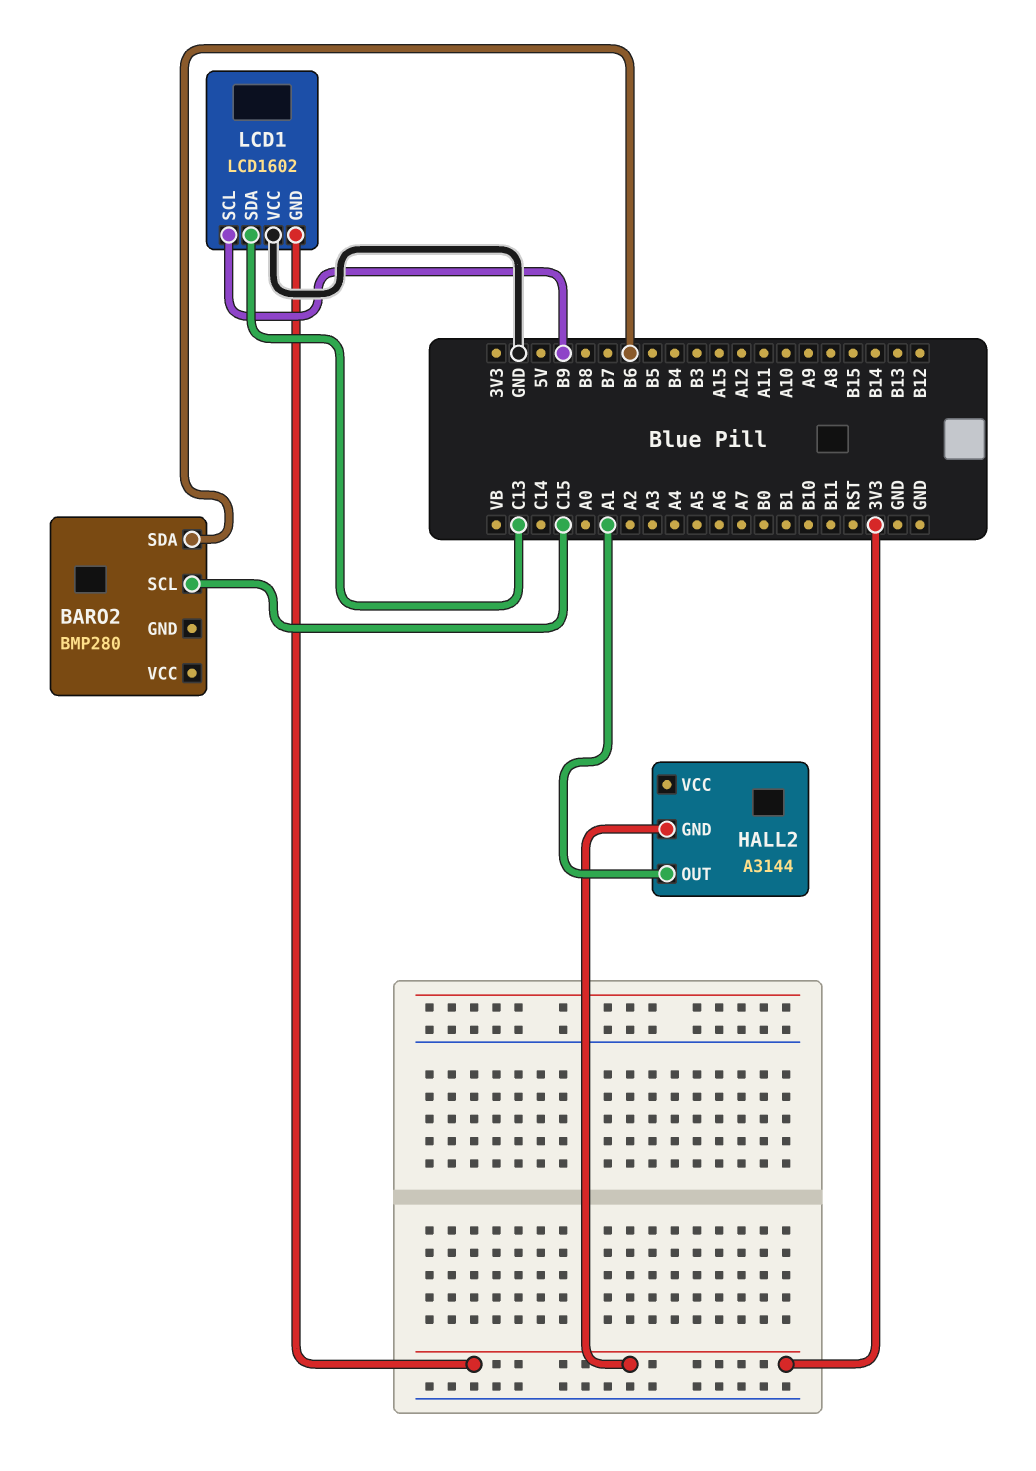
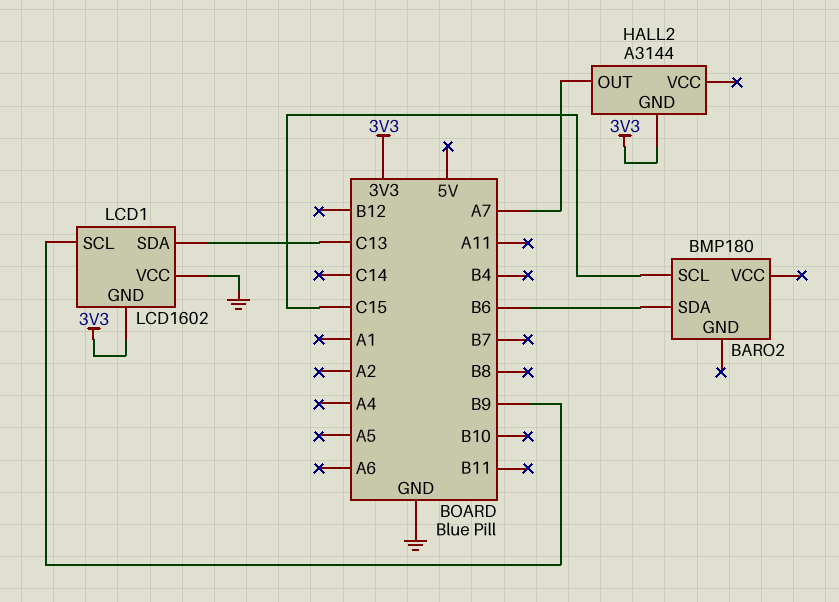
BARO2: BMP280 -> BMP180
HALL2 pin OUT: A1 -> A7

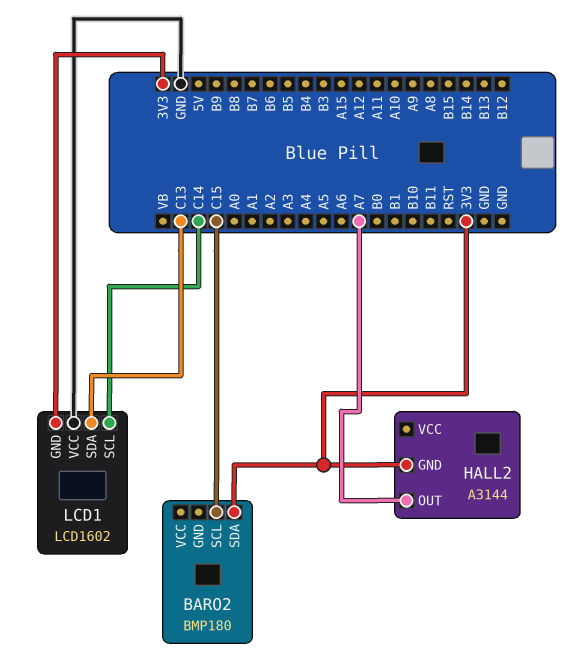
BARO2 pin SDA: B6 -> 3V3
LCD1 pin SCL: B9 -> C14

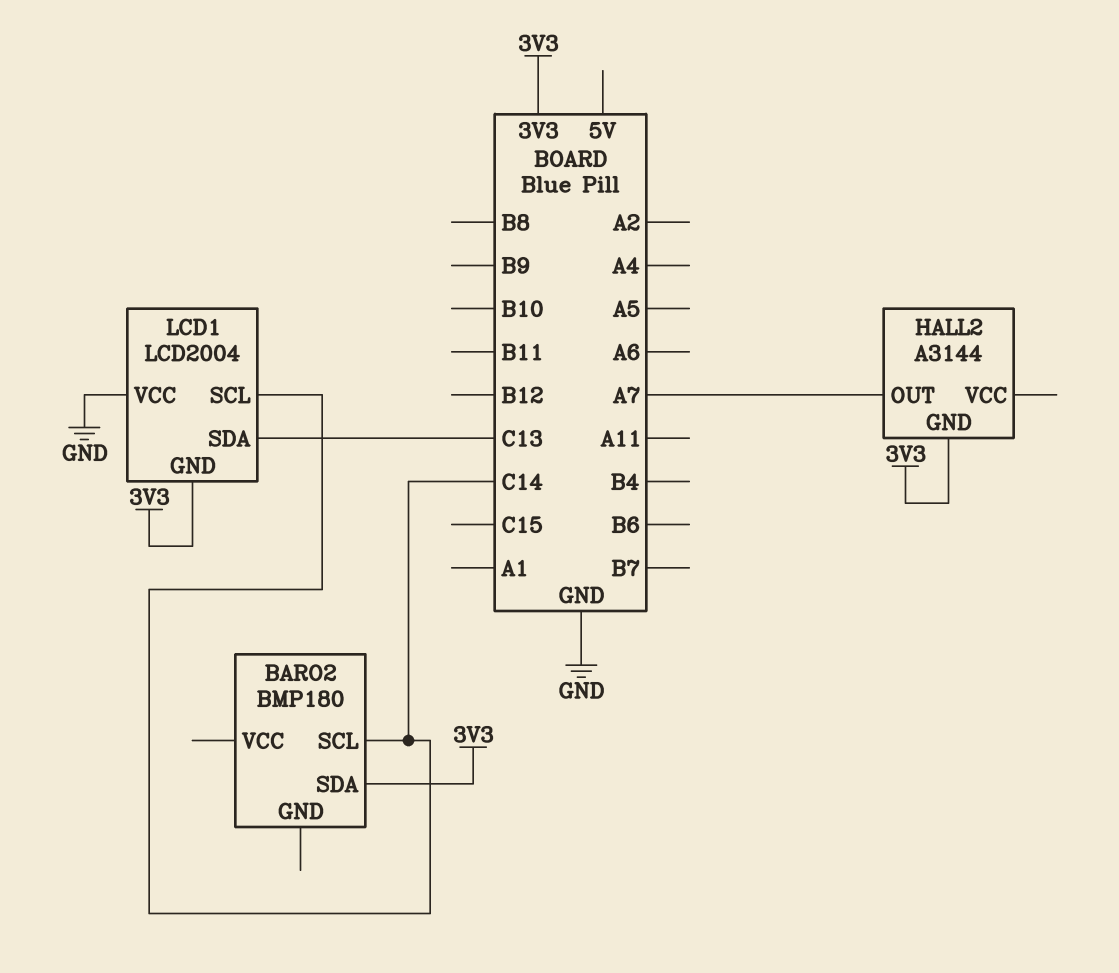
BARO2 pin SCL: C15 -> C14
LCD1: LCD1602 -> LCD2004

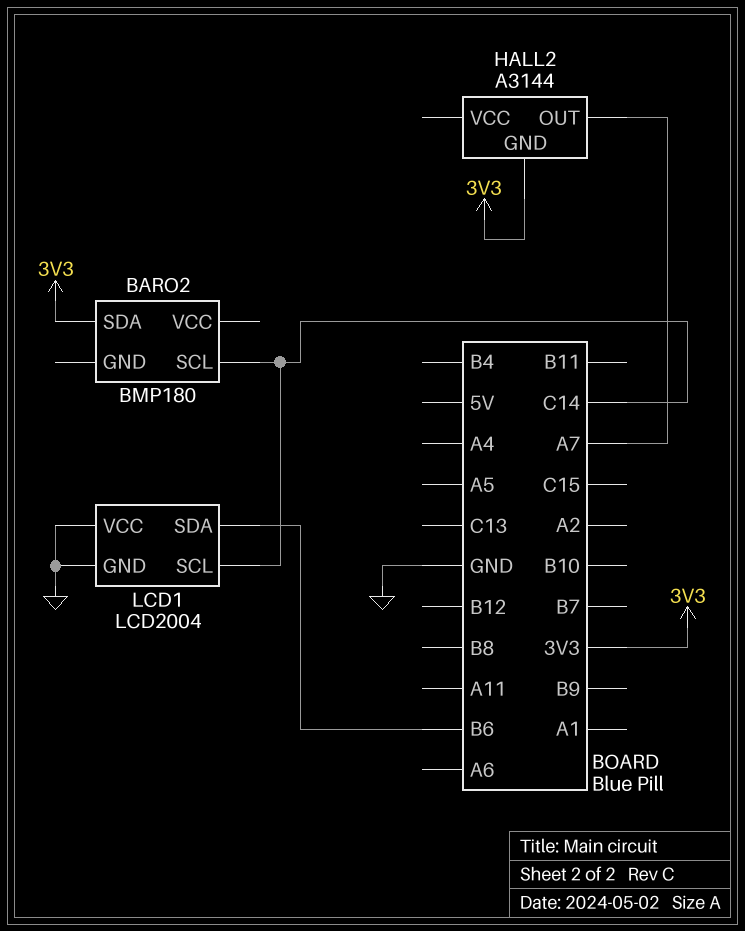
LCD1 pin GND: 3V3 -> GND
LCD1 pin SDA: C13 -> B6

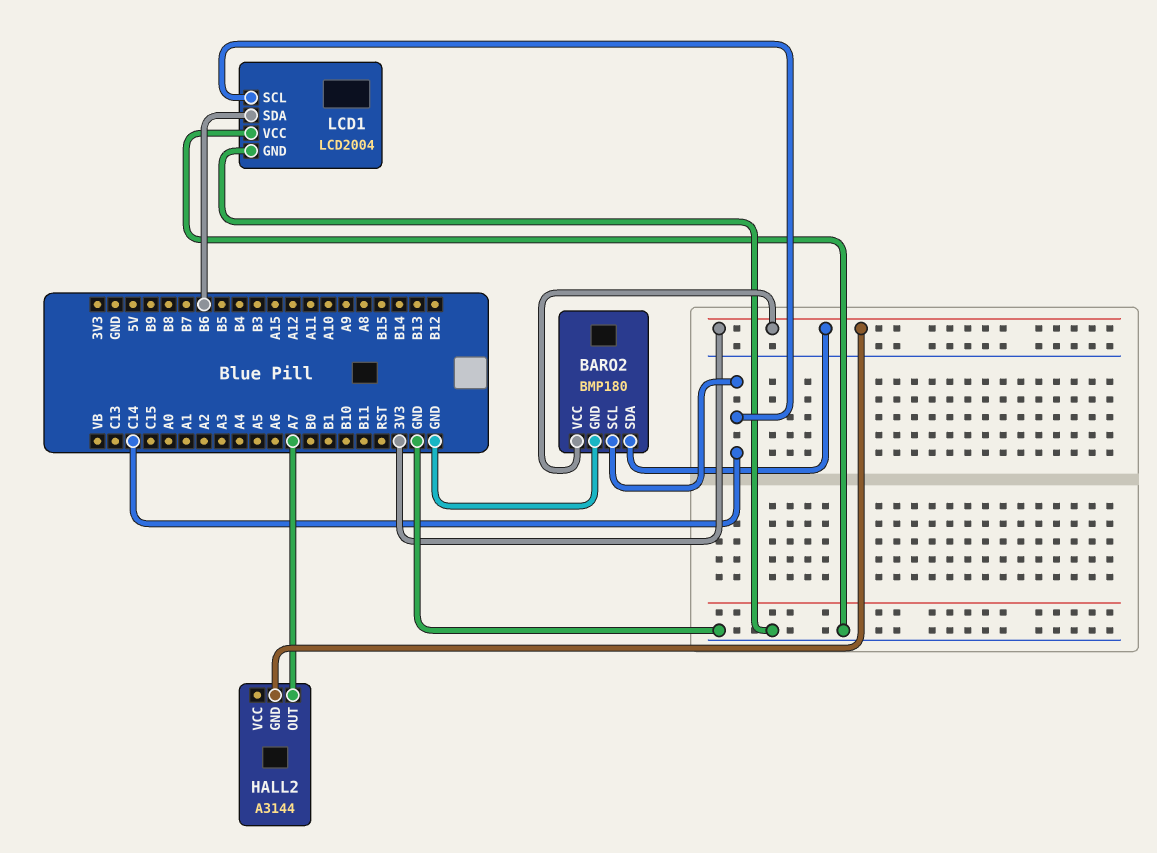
BARO2 pin GND: none -> GND
BARO2 pin VCC: none -> 3V3

